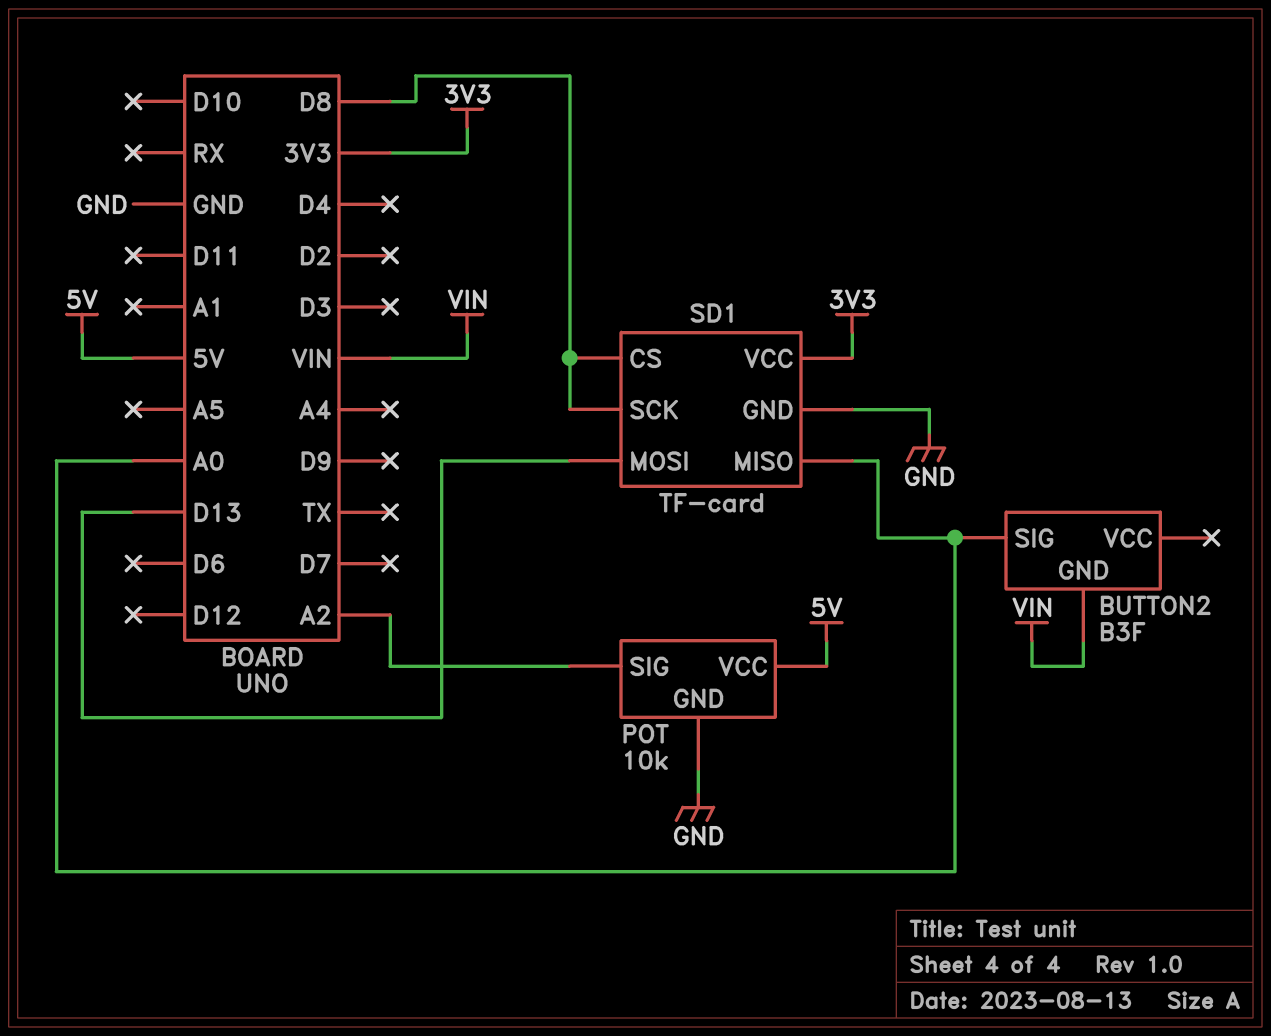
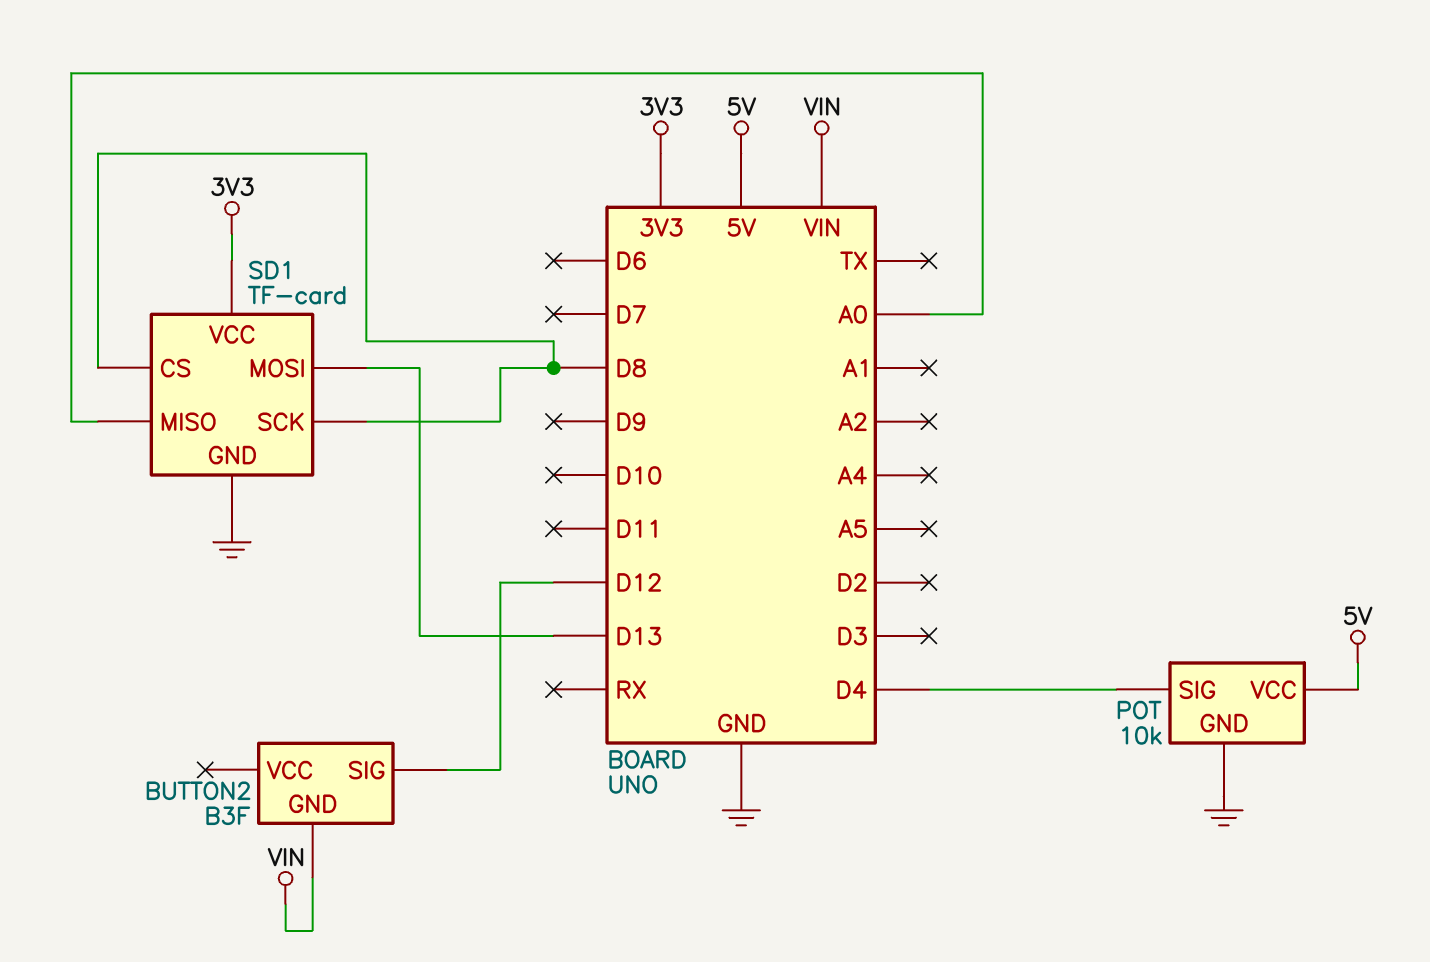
BUTTON2 pin SIG: A0 -> D12
POT pin SIG: A2 -> D4

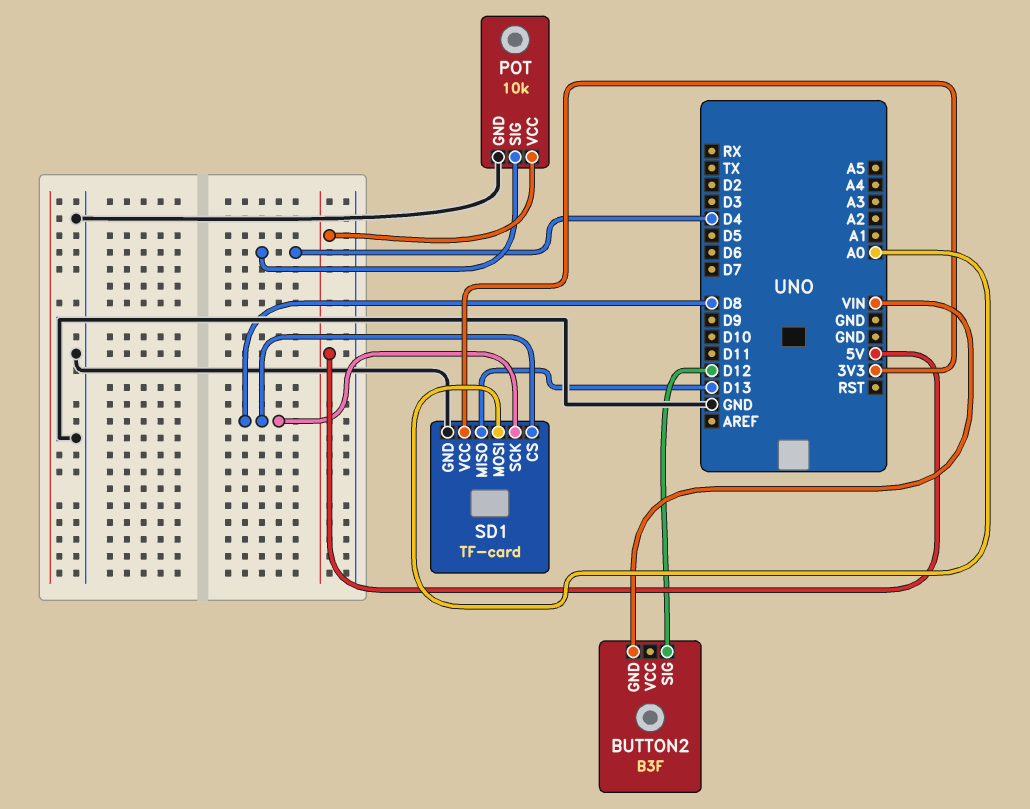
SD1 pin MISO: A0 -> D13
SD1 pin MOSI: D13 -> A0

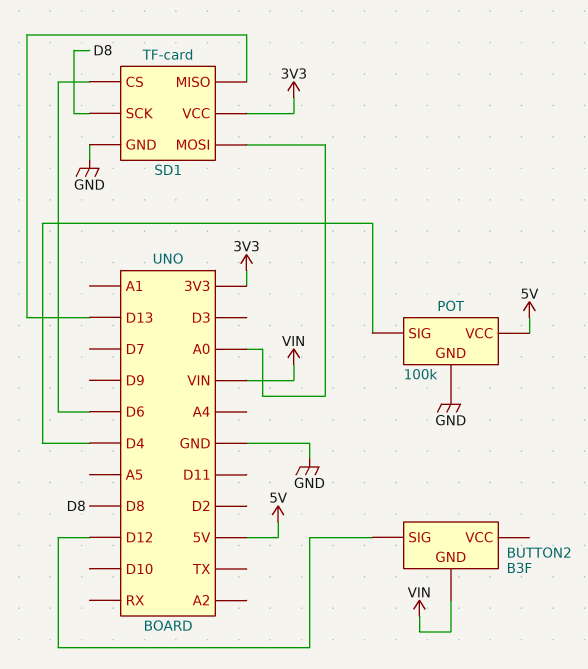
POT: 10k -> 100k
SD1 pin CS: D8 -> D6

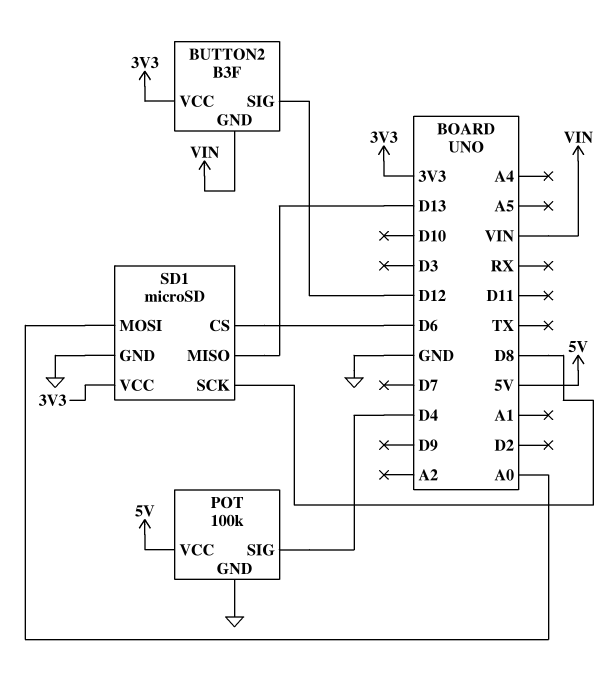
BUTTON2 pin VCC: none -> 3V3
SD1: TF-card -> microSD

